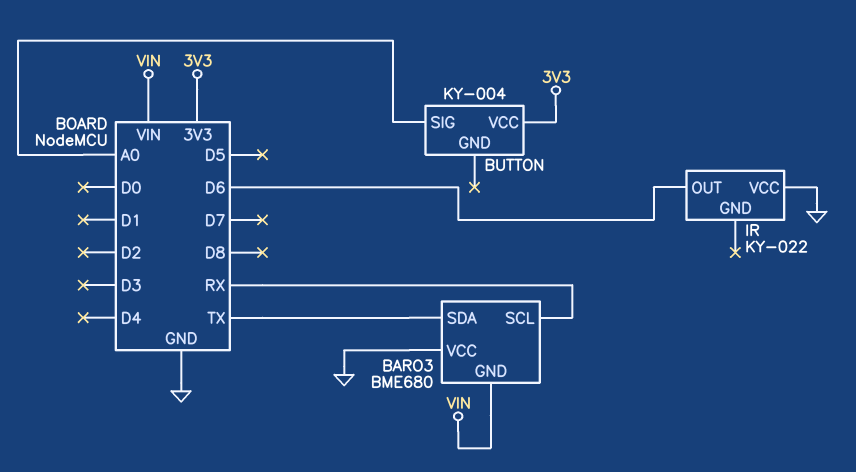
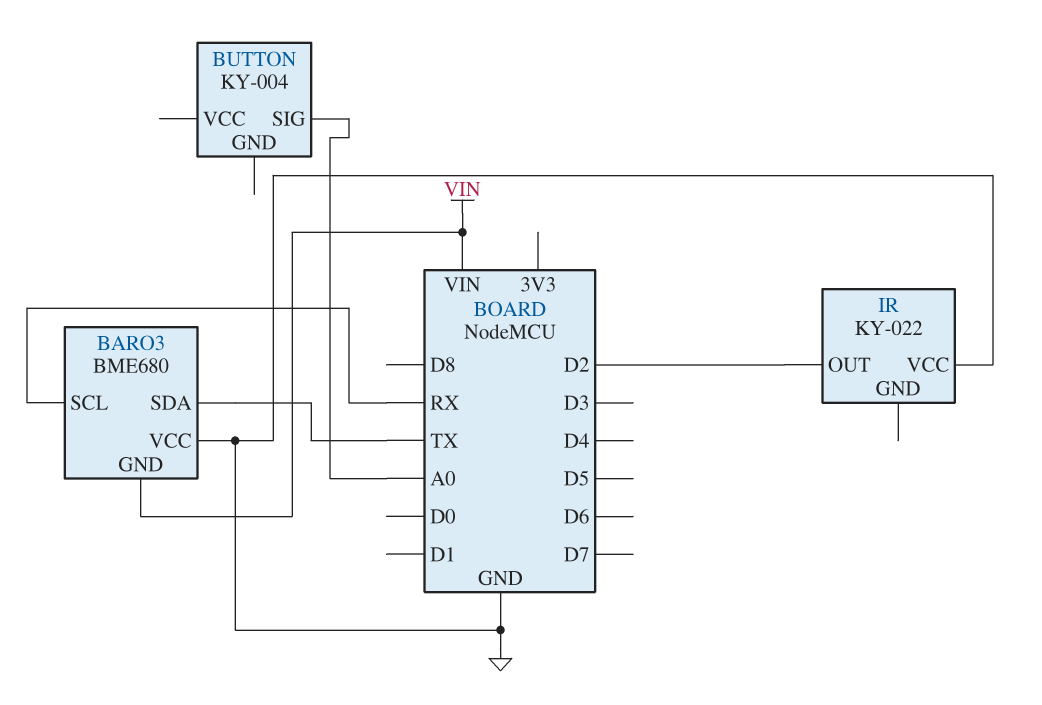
BUTTON pin VCC: 3V3 -> none
IR pin OUT: D6 -> D2

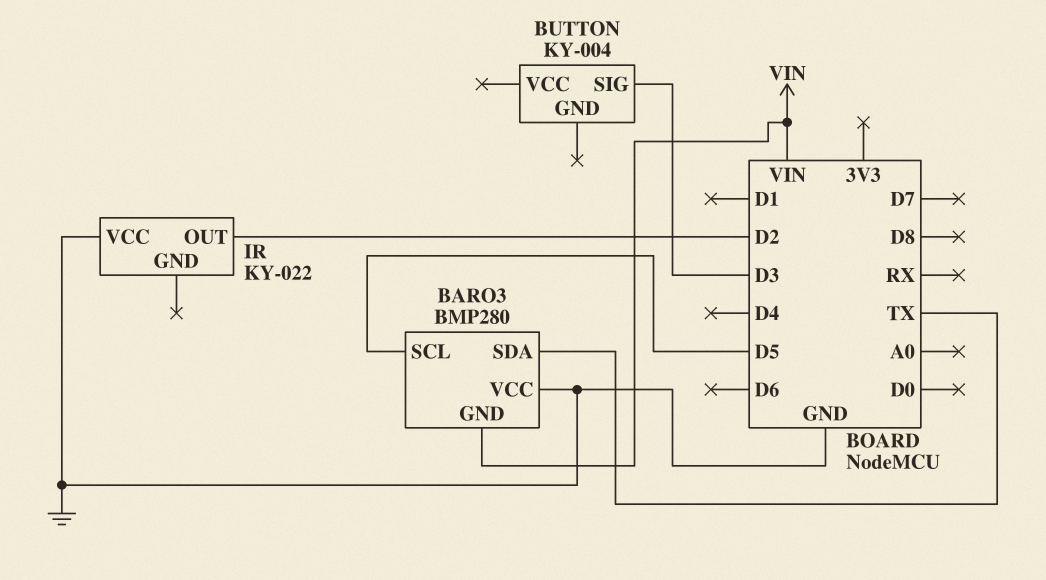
BARO3: BME680 -> BMP280
BARO3 pin SCL: RX -> D5
BUTTON pin SIG: A0 -> D3

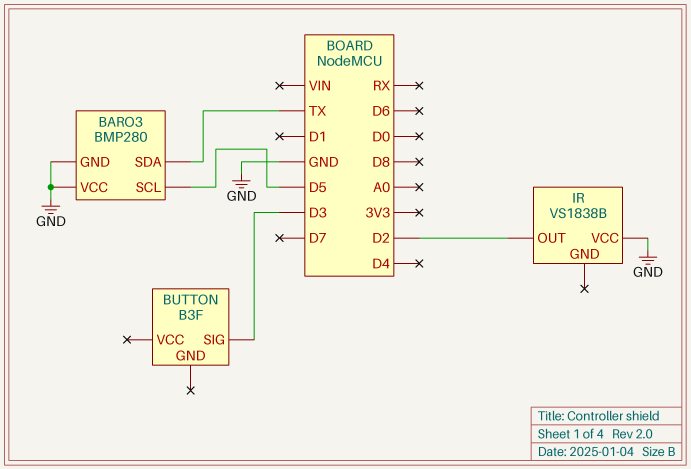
BARO3 pin GND: VIN -> GND
BUTTON: KY-004 -> B3F
IR: KY-022 -> VS1838B

